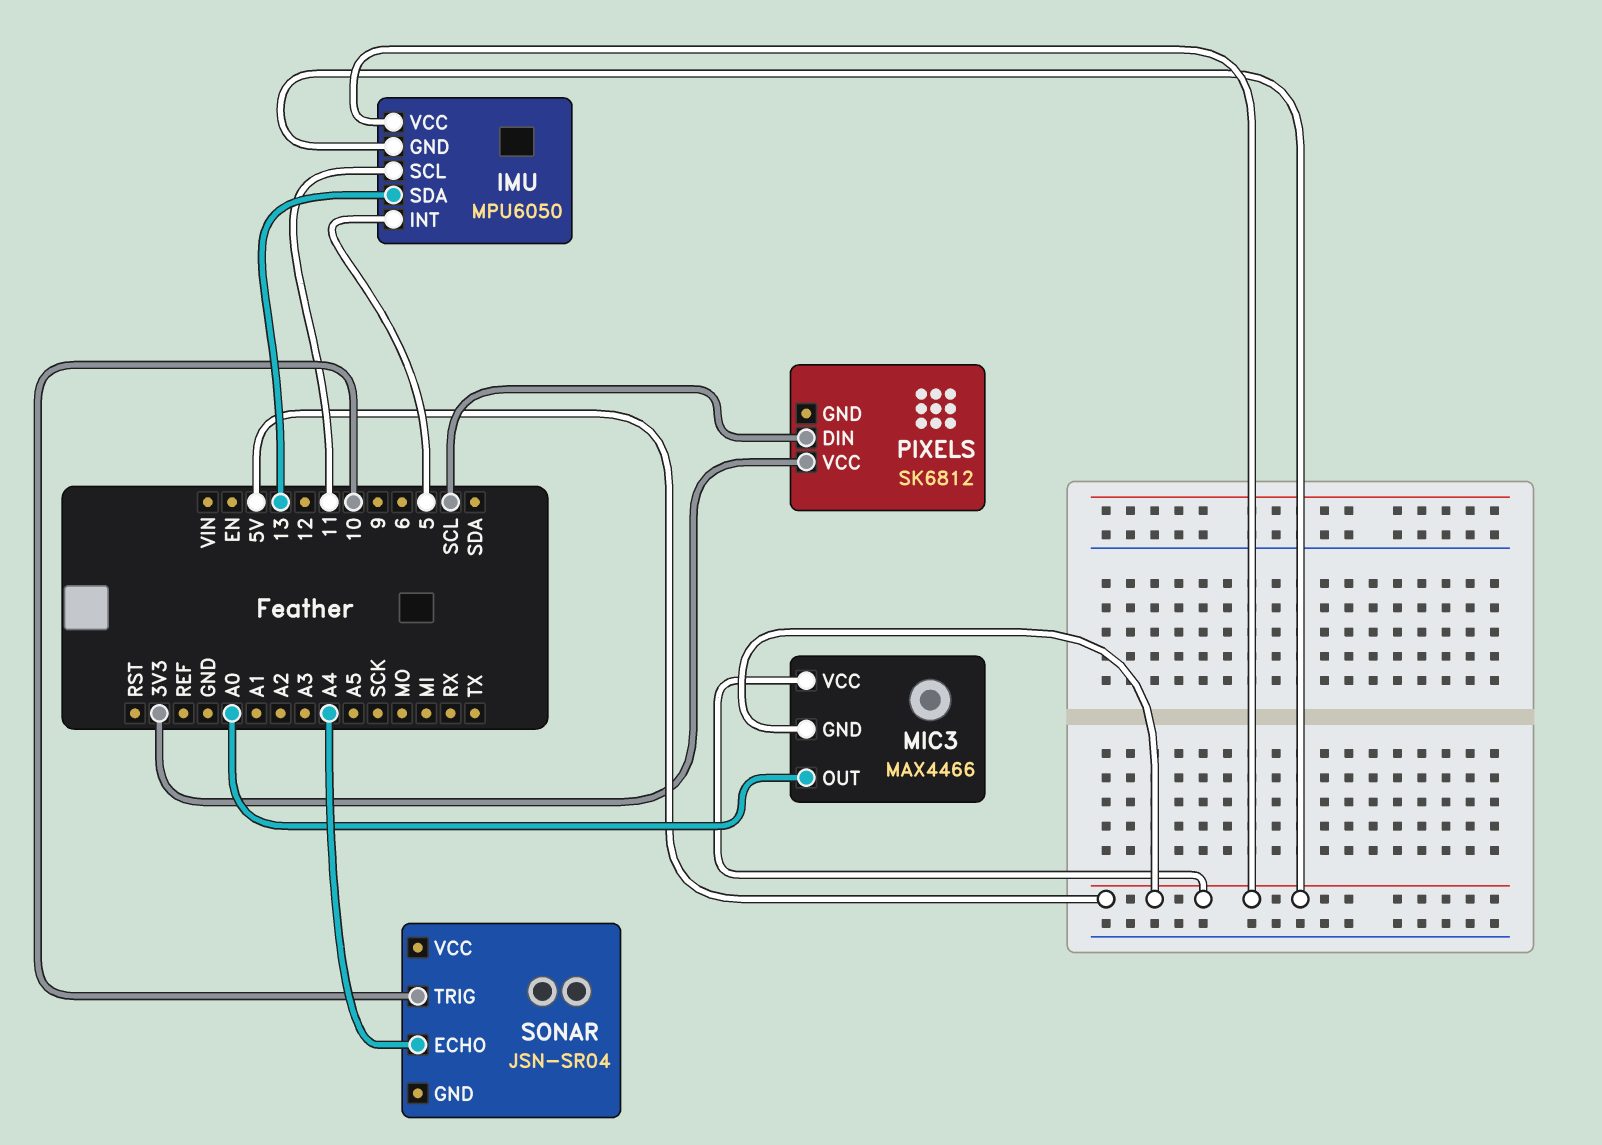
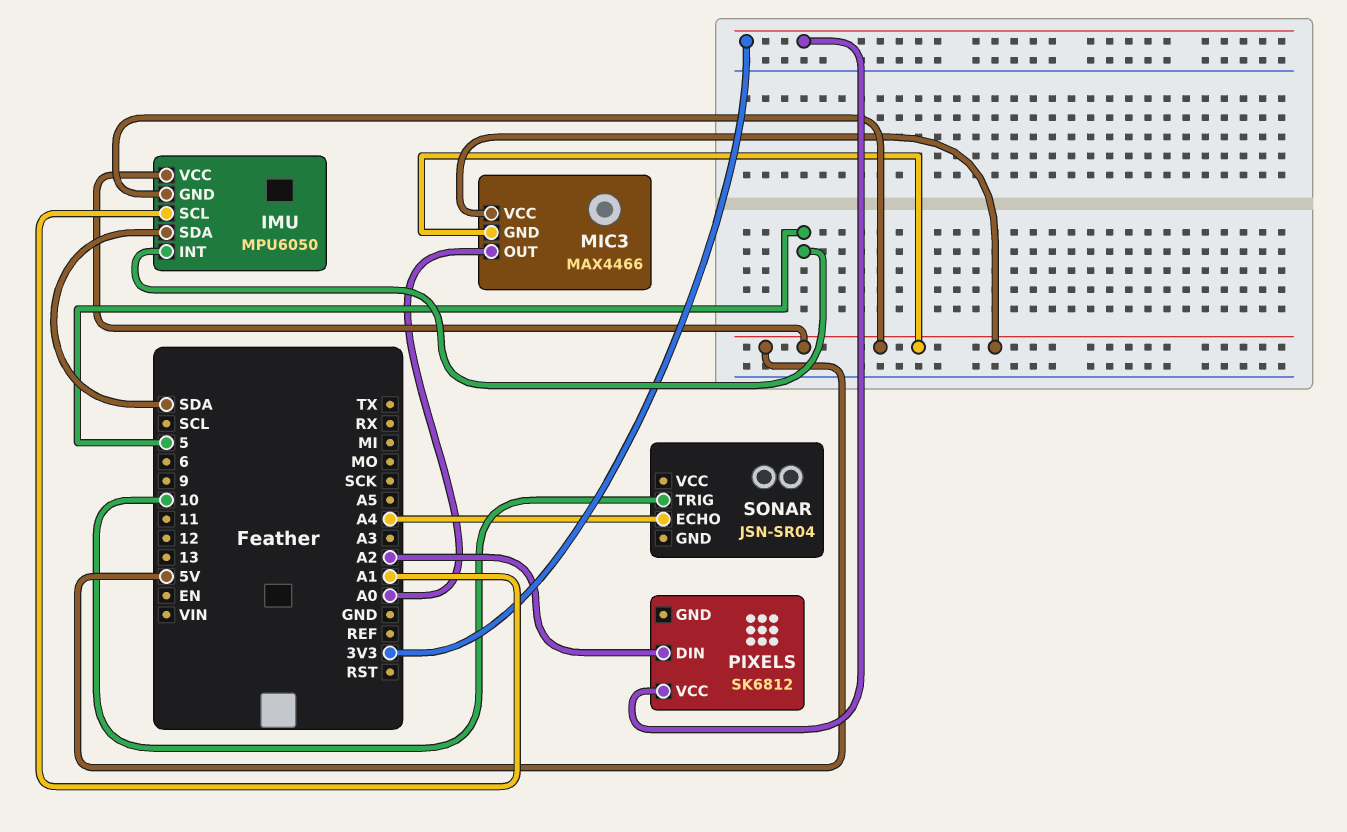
IMU pin SCL: 11 -> A1
IMU pin SDA: 13 -> SDA
PIXELS pin DIN: SCL -> A2

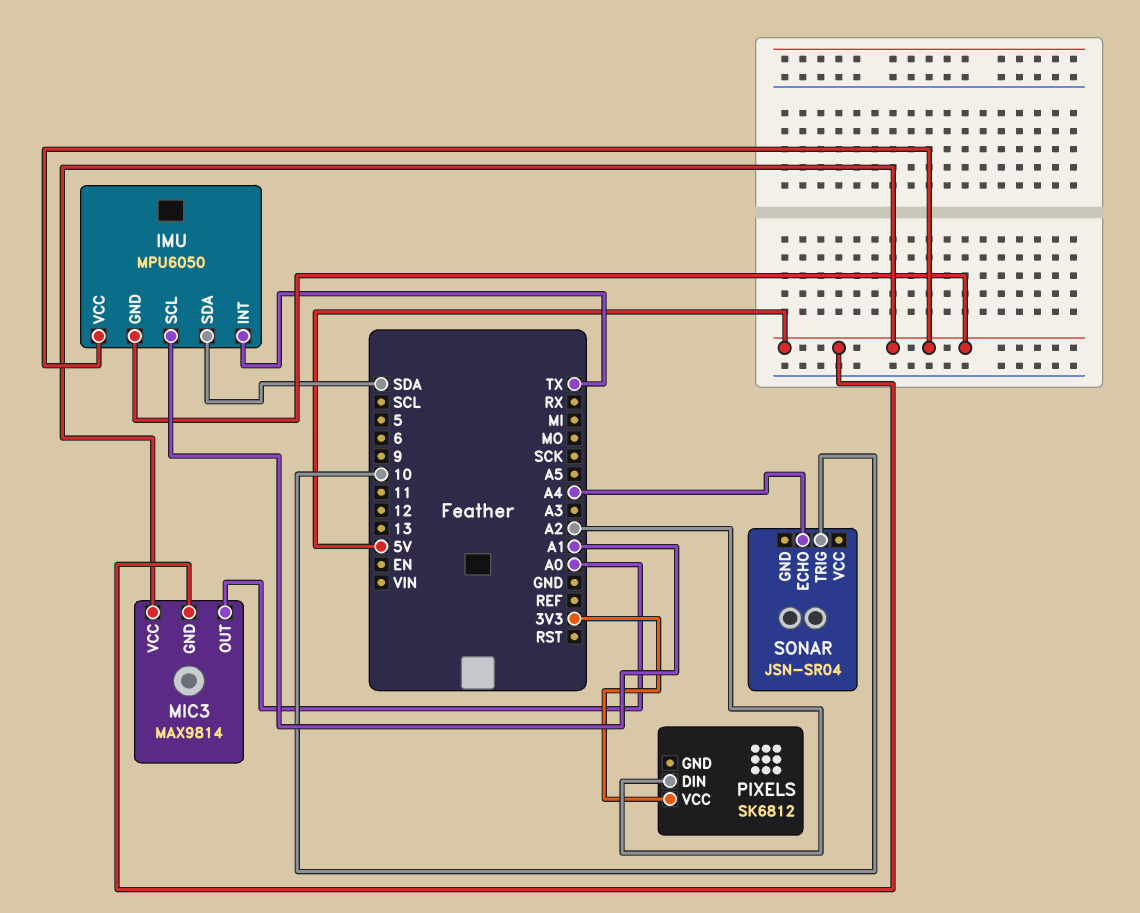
IMU pin INT: 5 -> TX
MIC3: MAX4466 -> MAX9814

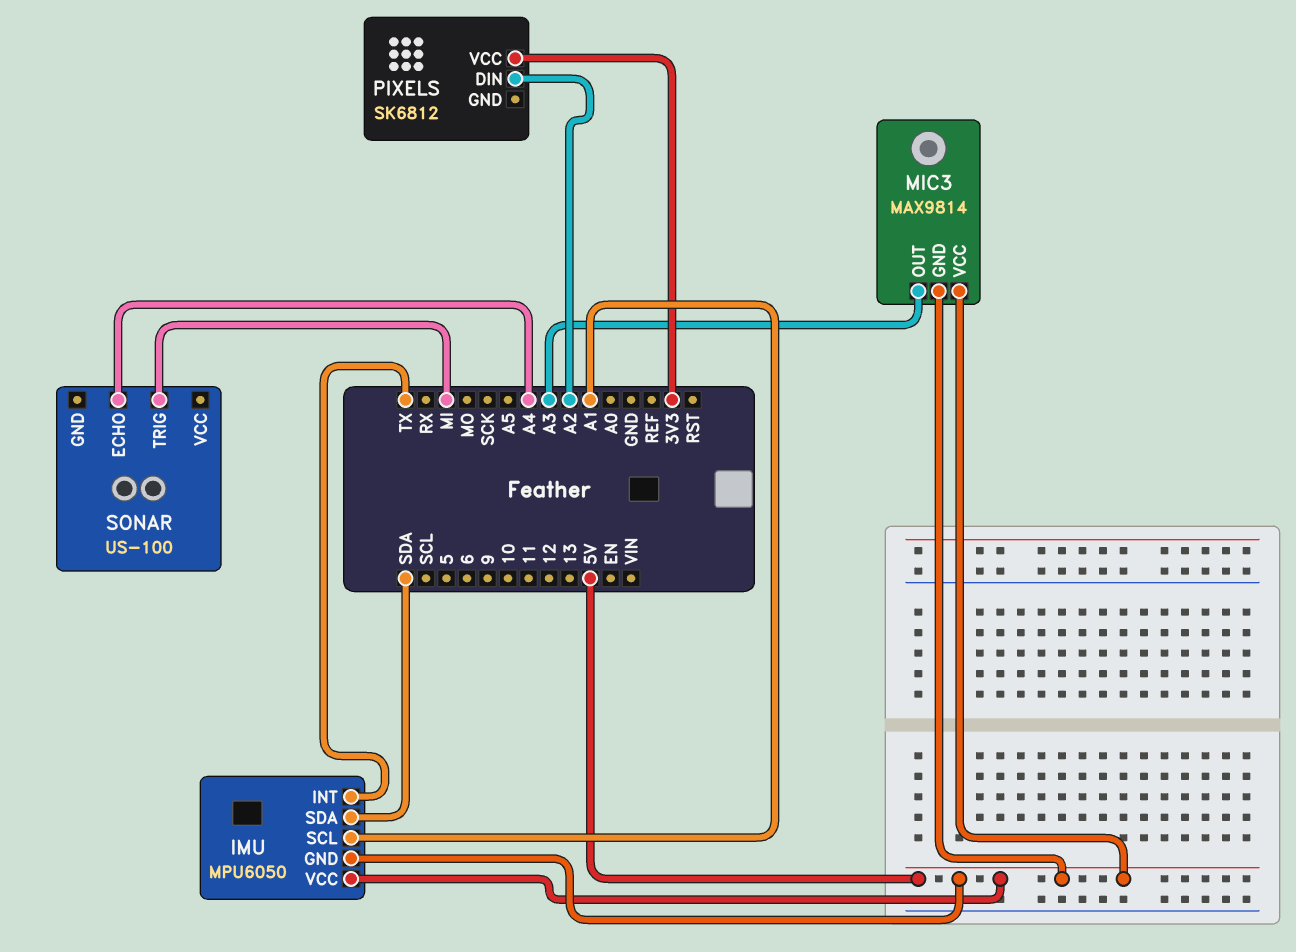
MIC3 pin OUT: A0 -> A3
SONAR: JSN-SR04 -> US-100
SONAR pin TRIG: 10 -> MI

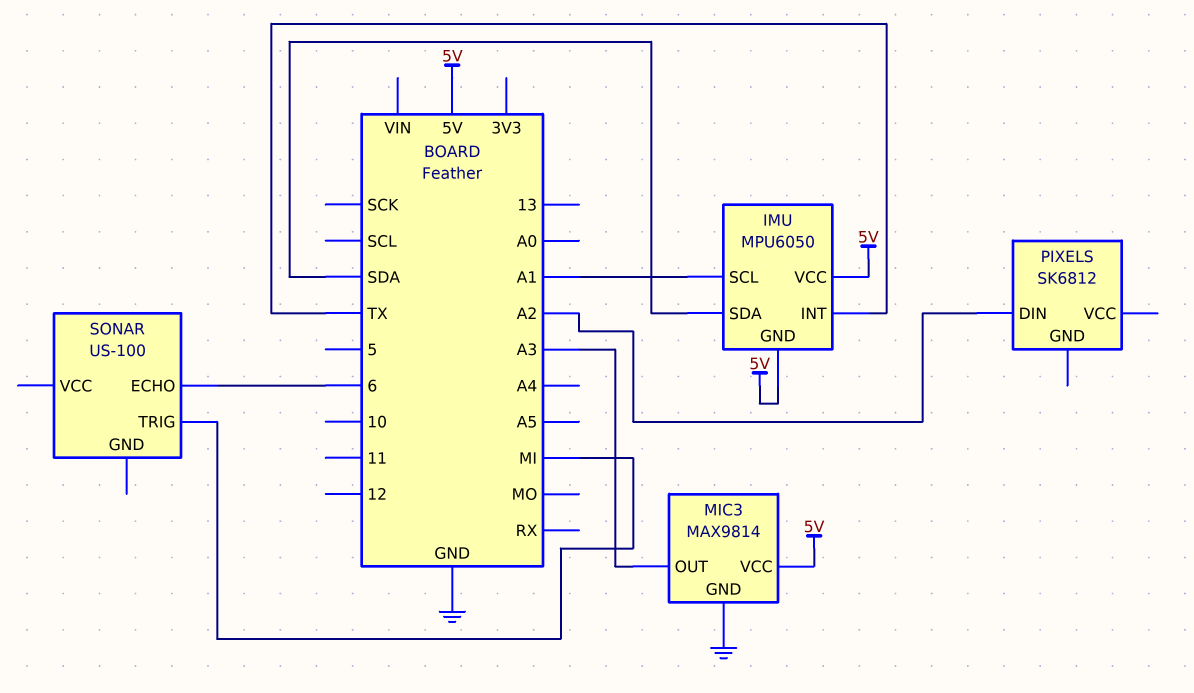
MIC3 pin GND: 5V -> GND
PIXELS pin VCC: 3V3 -> none
SONAR pin ECHO: A4 -> 6

